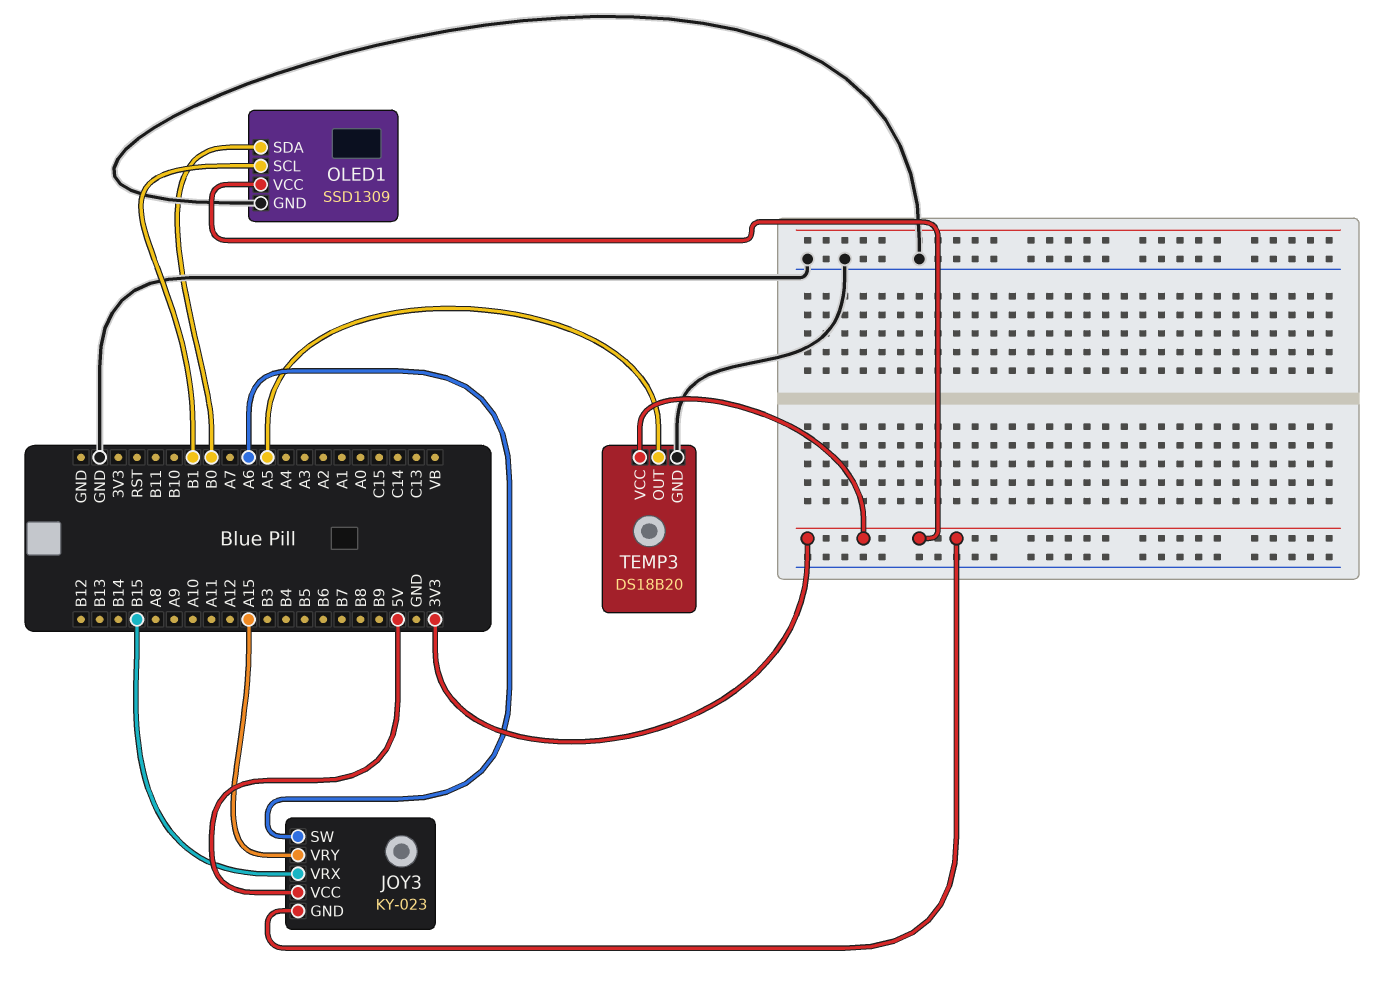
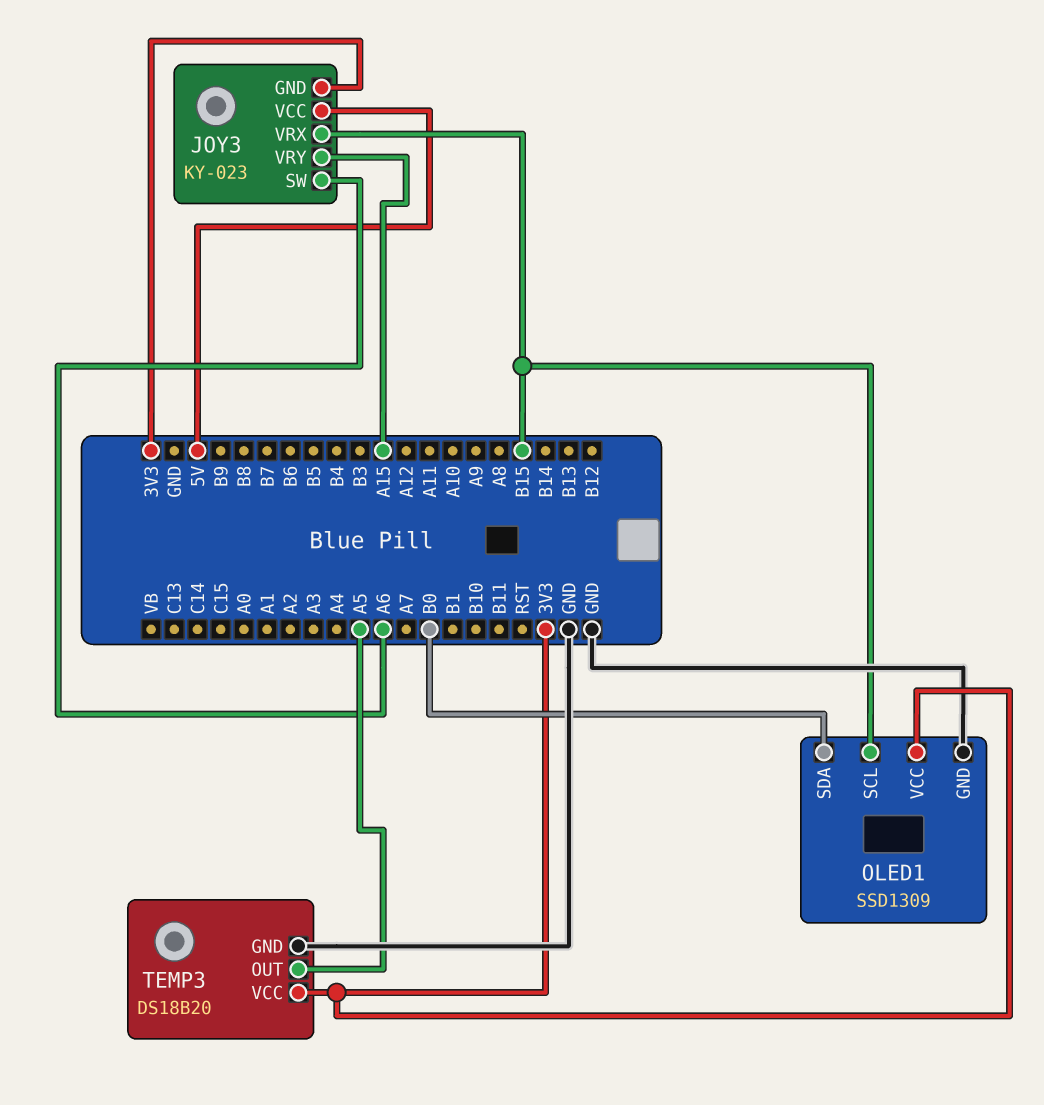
OLED1 pin SCL: B1 -> B15

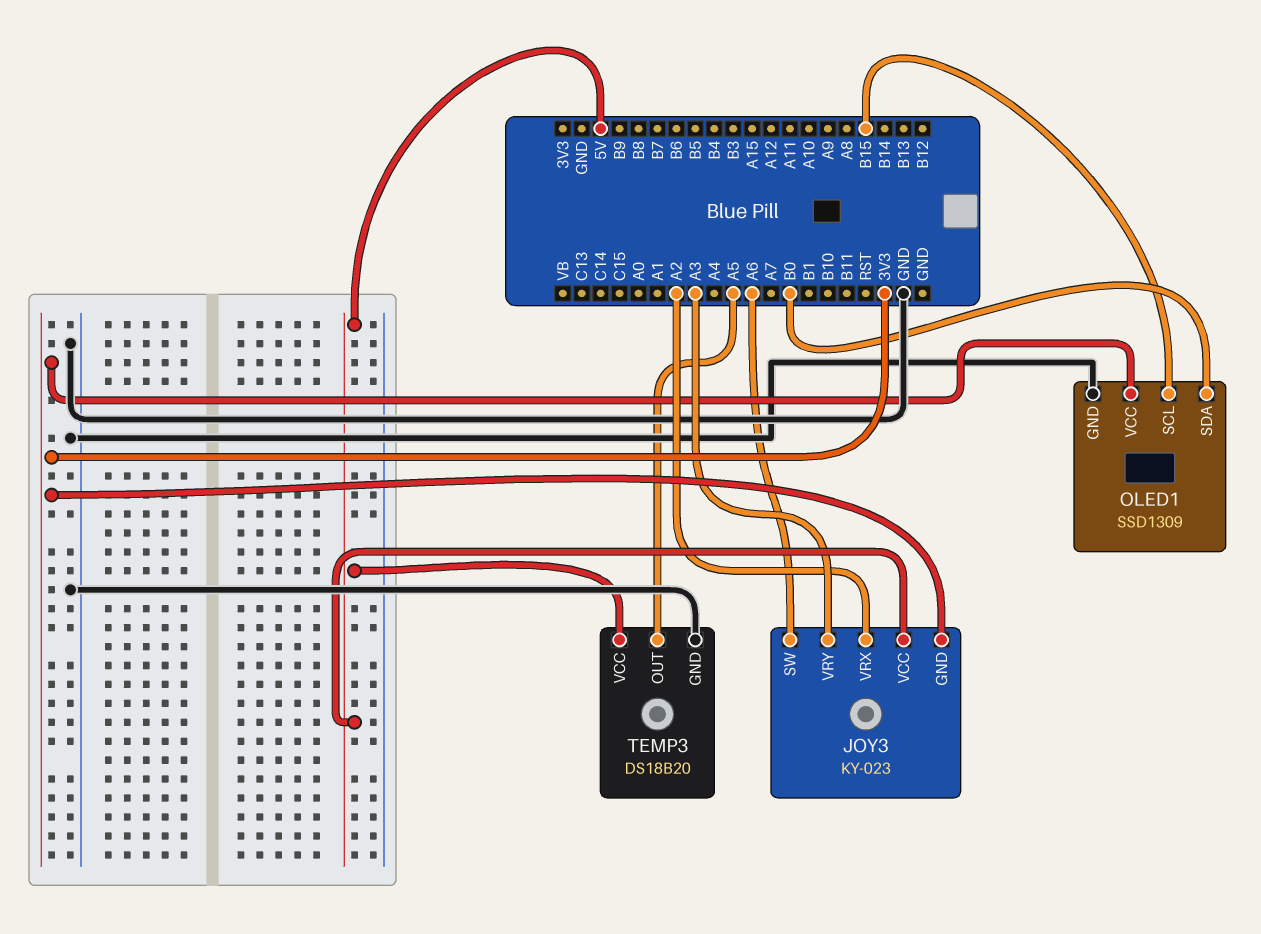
JOY3 pin VRX: B15 -> A2
JOY3 pin VRY: A15 -> A3
TEMP3 pin VCC: 3V3 -> 5V

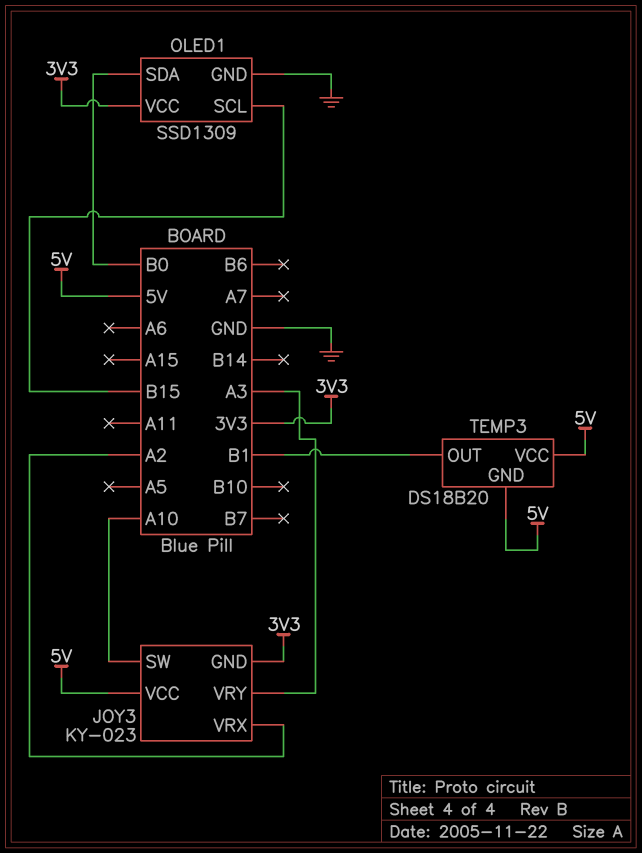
JOY3 pin SW: A6 -> A10
TEMP3 pin GND: GND -> 5V
TEMP3 pin OUT: A5 -> B1

